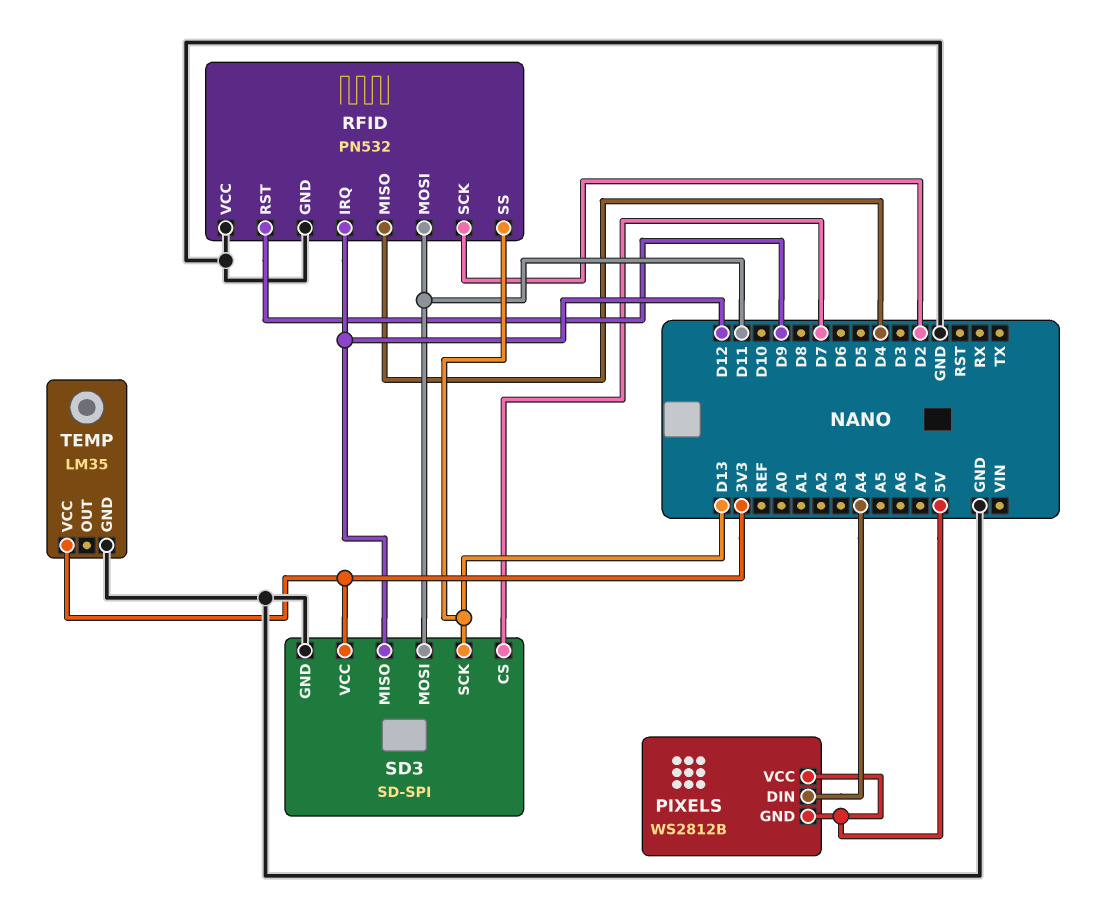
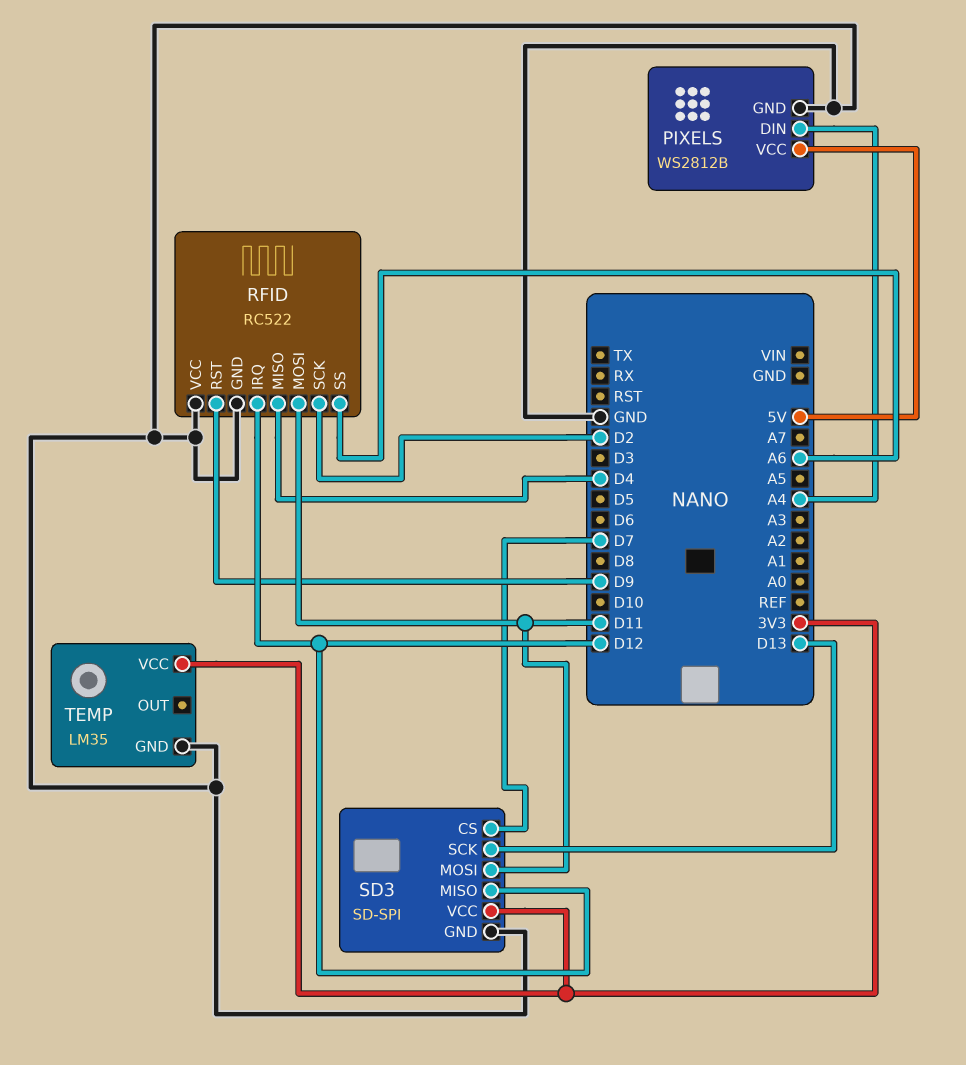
PIXELS pin GND: 5V -> GND
RFID: PN532 -> RC522
RFID pin SS: D13 -> A6

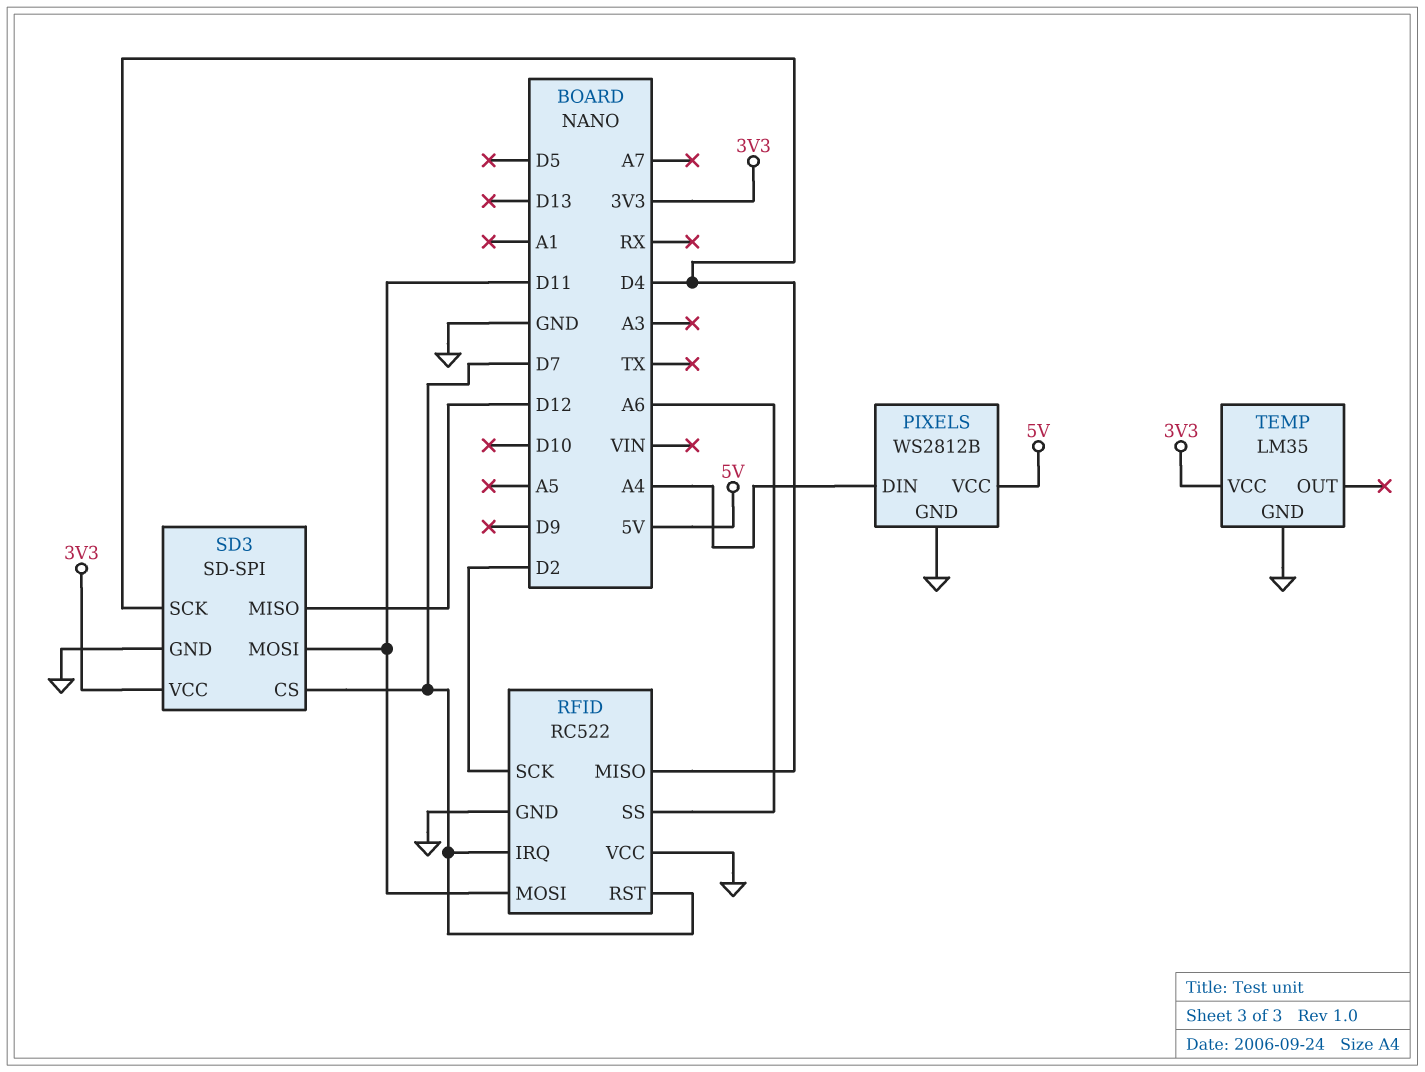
RFID pin IRQ: D12 -> D7
RFID pin RST: D9 -> D7
SD3 pin SCK: D13 -> D4

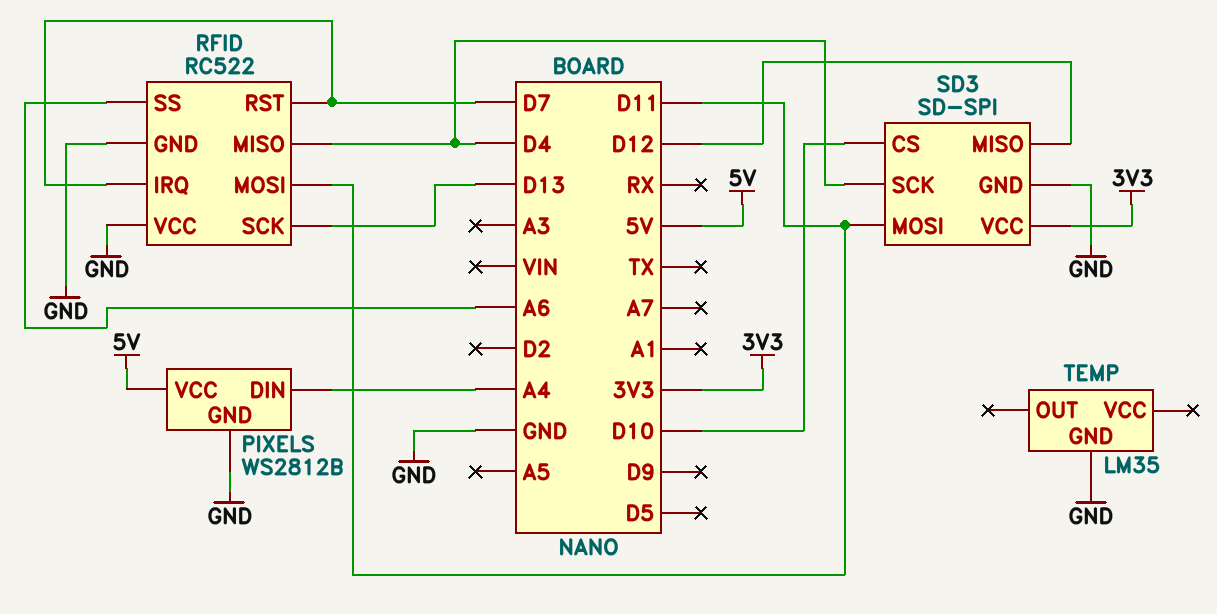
RFID pin SCK: D2 -> D13
SD3 pin CS: D7 -> D10
TEMP pin VCC: 3V3 -> none

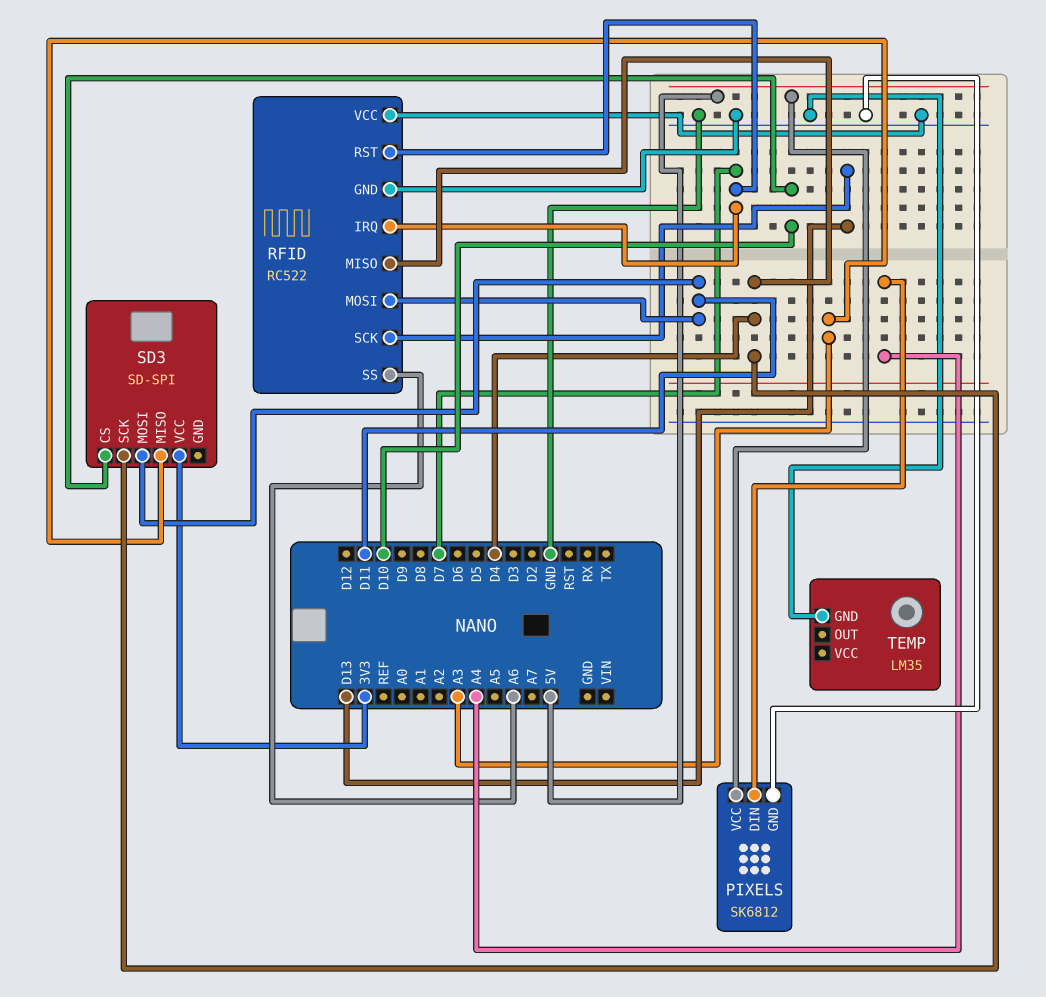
PIXELS: WS2812B -> SK6812
SD3 pin GND: GND -> none
SD3 pin MISO: D12 -> A3

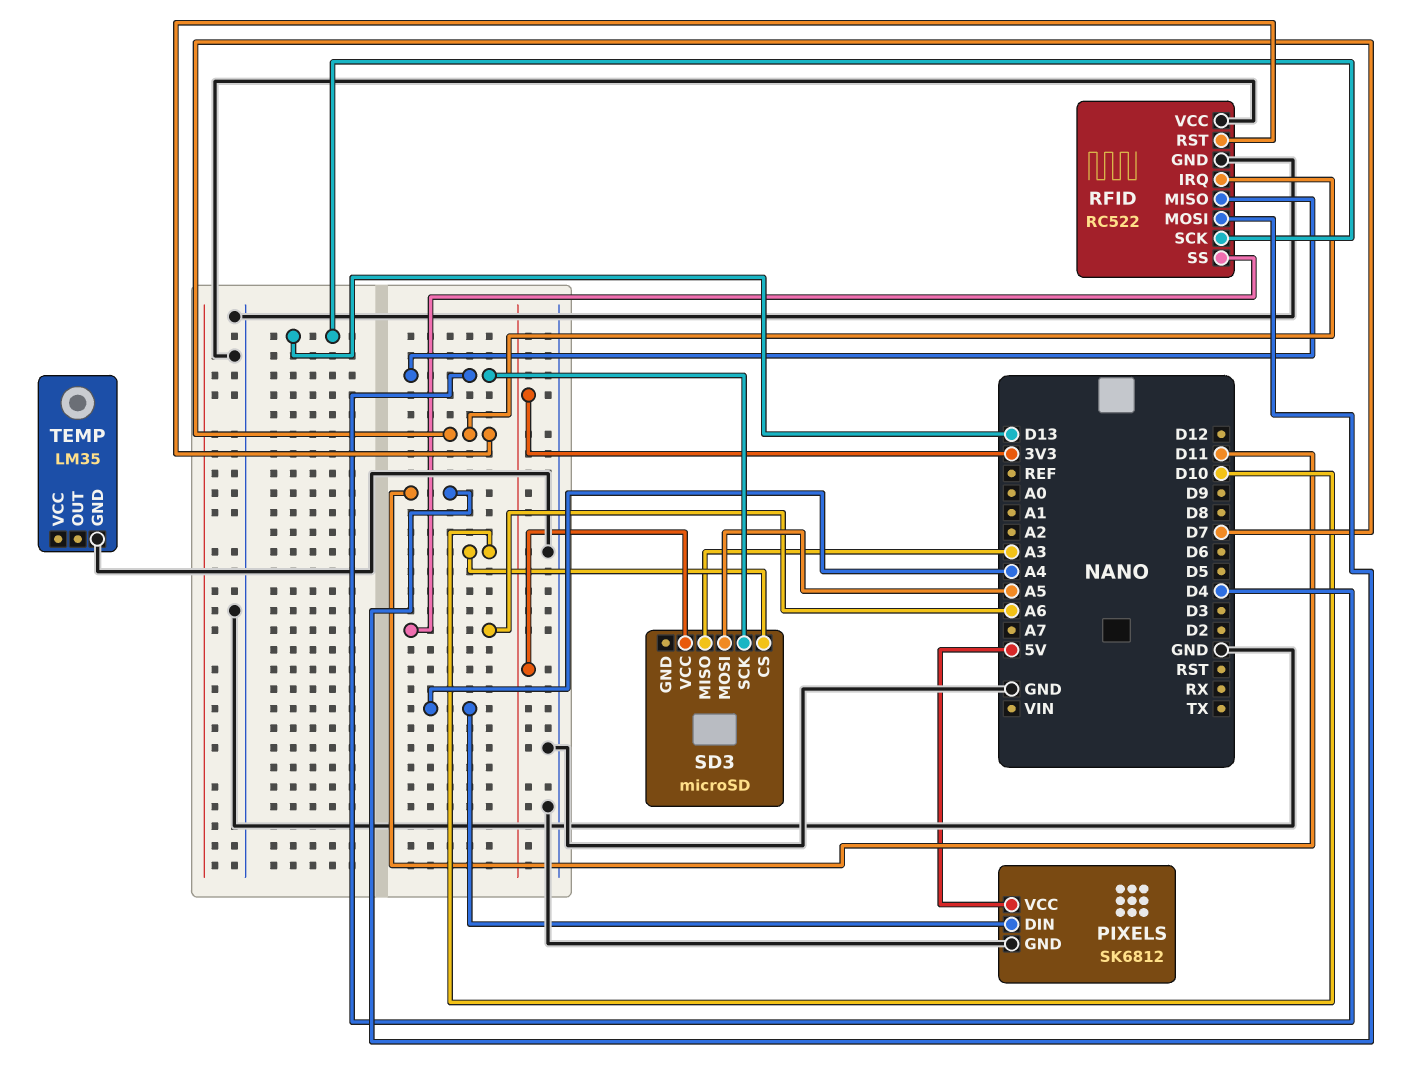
SD3: SD-SPI -> microSD
SD3 pin MOSI: D11 -> A5

